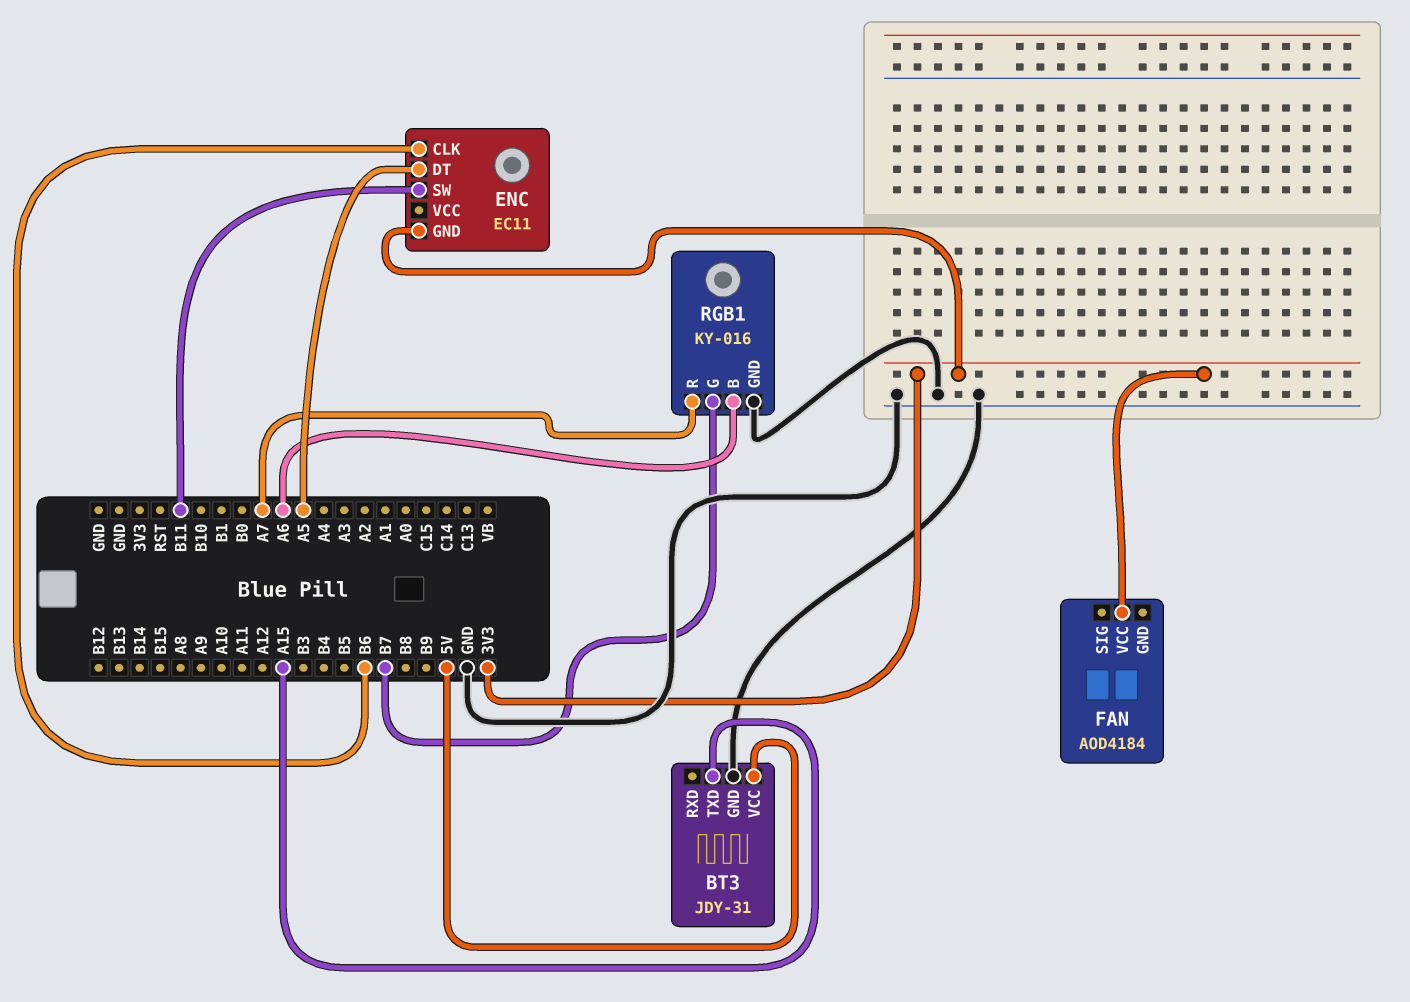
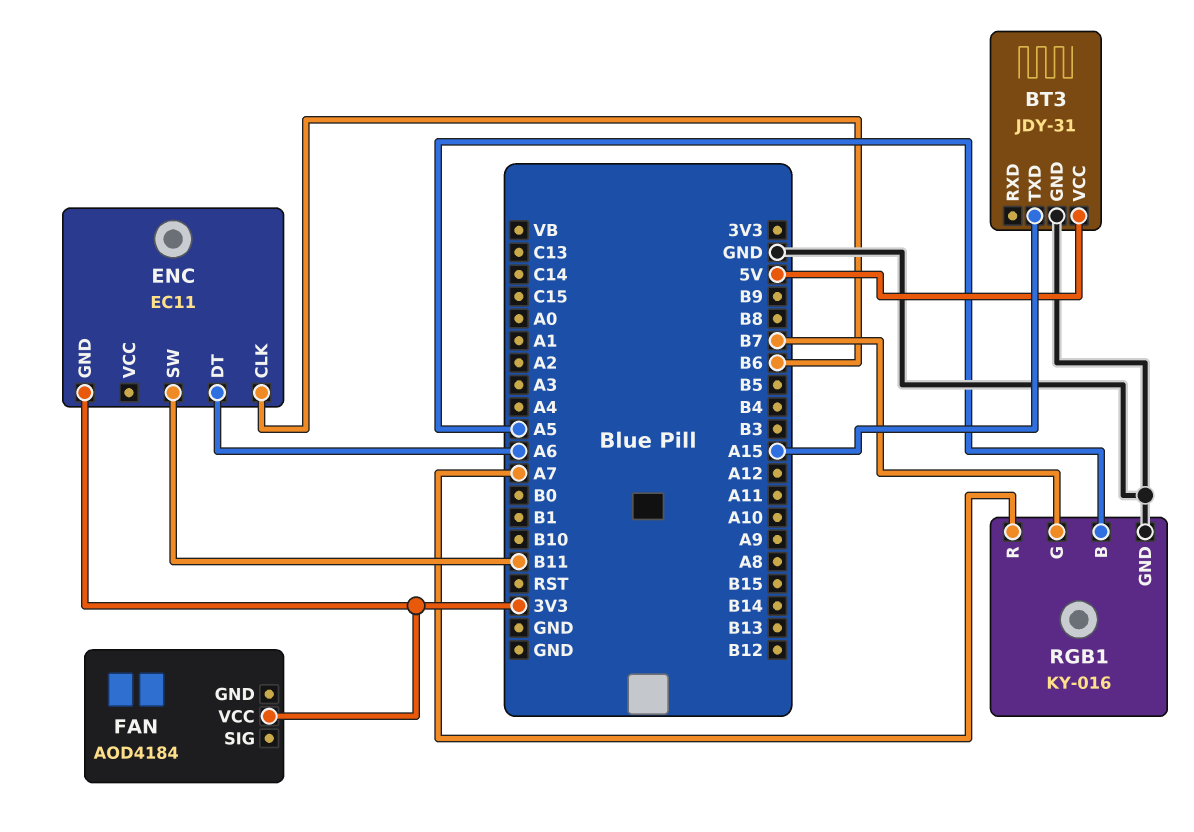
ENC pin DT: A5 -> A6
RGB1 pin B: A6 -> A5

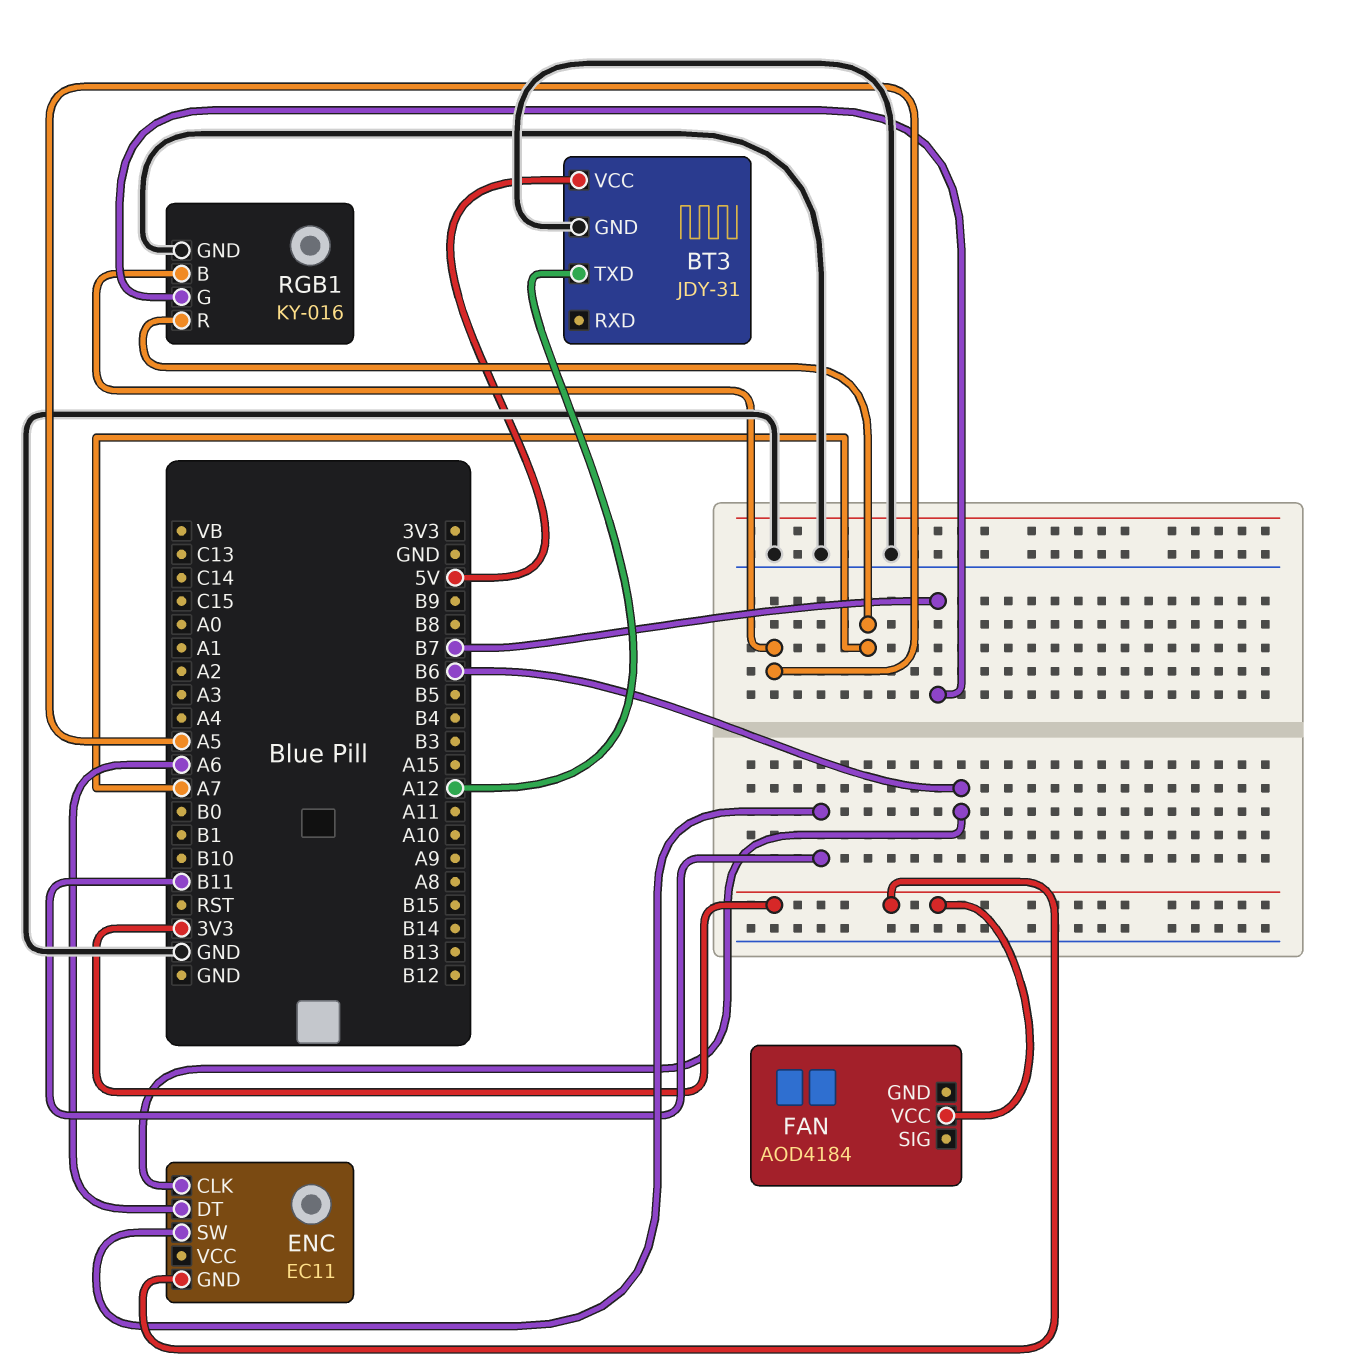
BT3 pin TXD: A15 -> A12

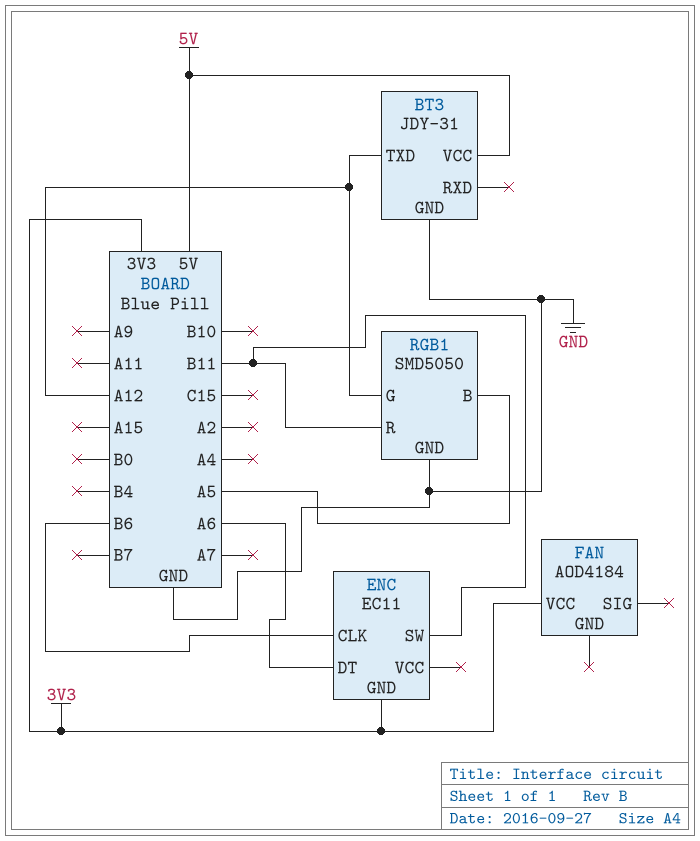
RGB1: KY-016 -> SMD5050
RGB1 pin G: B7 -> A12
RGB1 pin R: A7 -> B11

